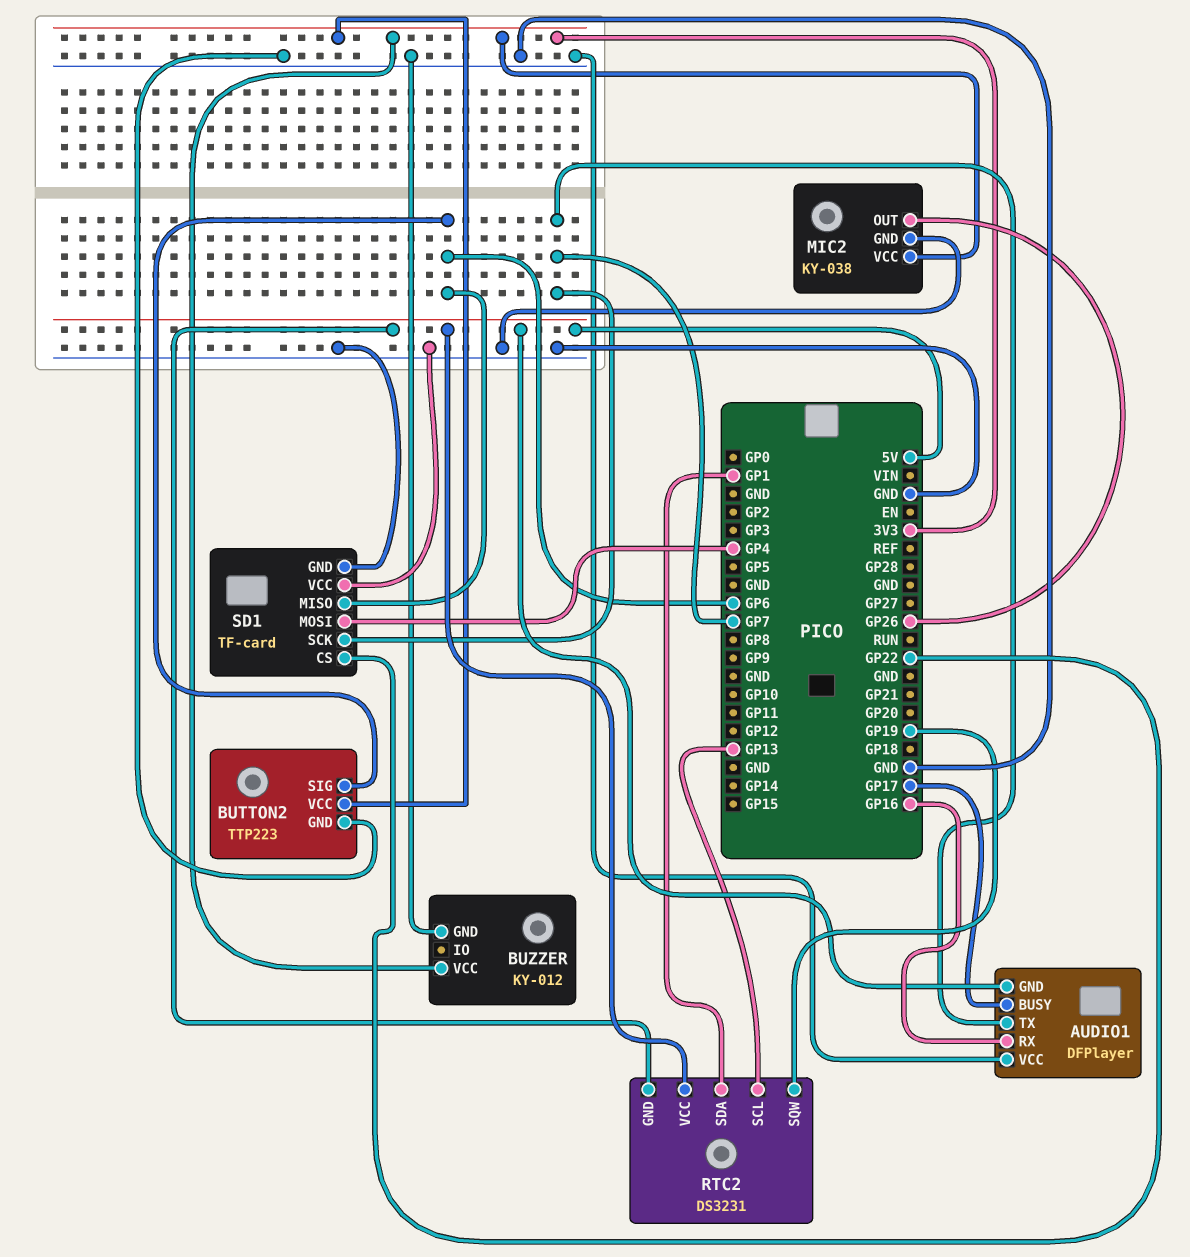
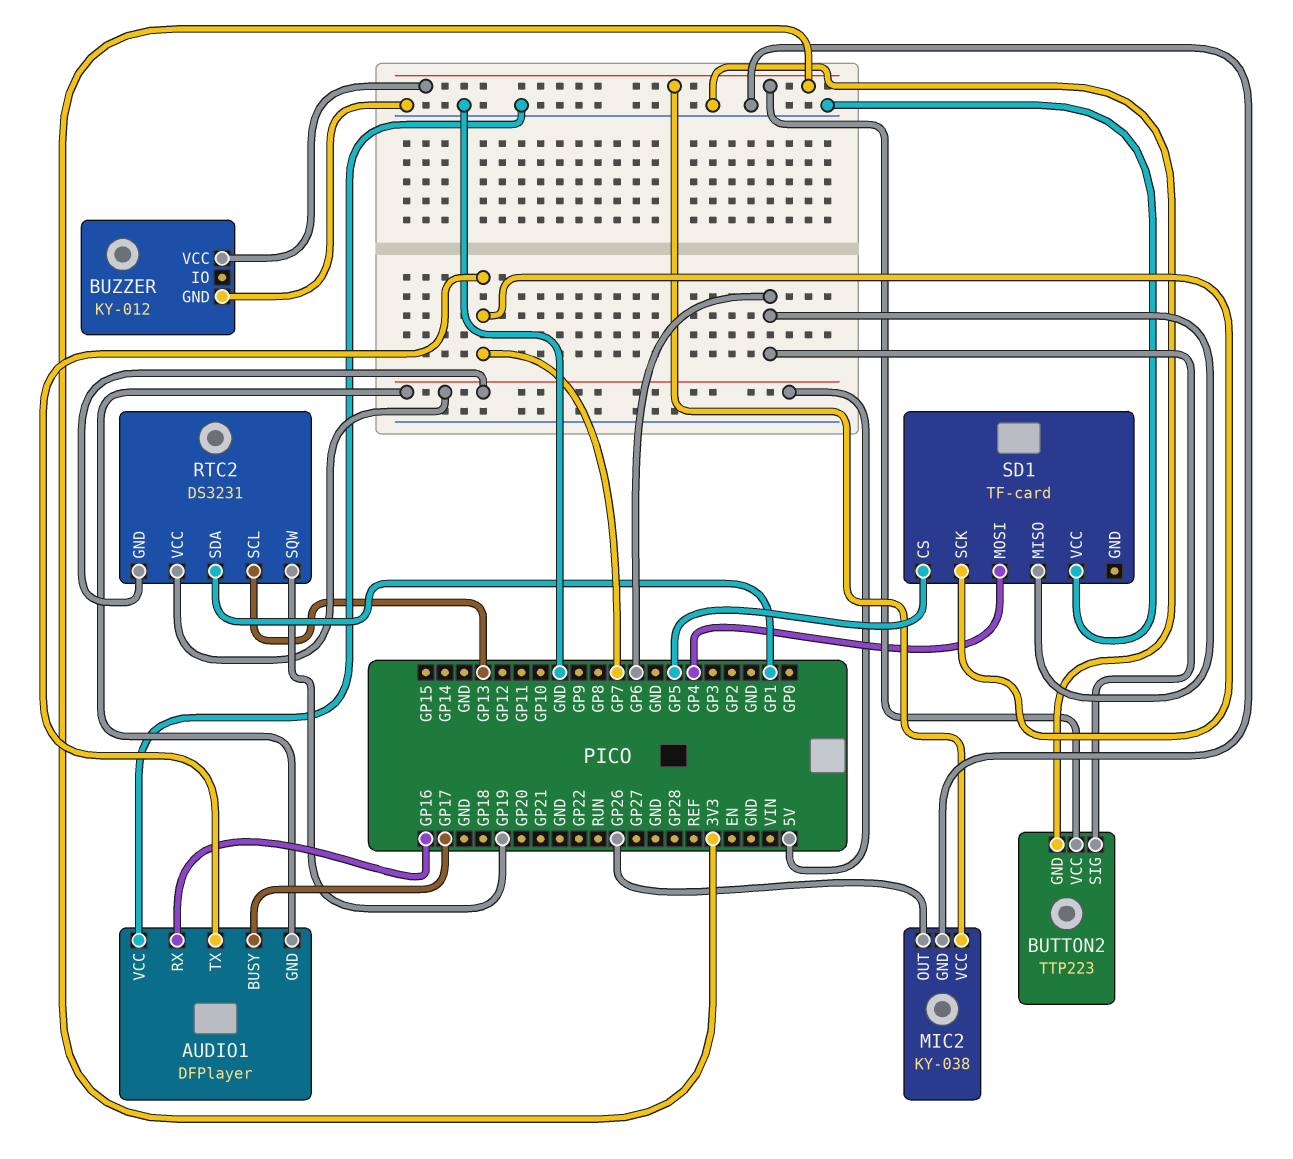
SD1 pin CS: GP22 -> GP5
SD1 pin GND: GND -> none

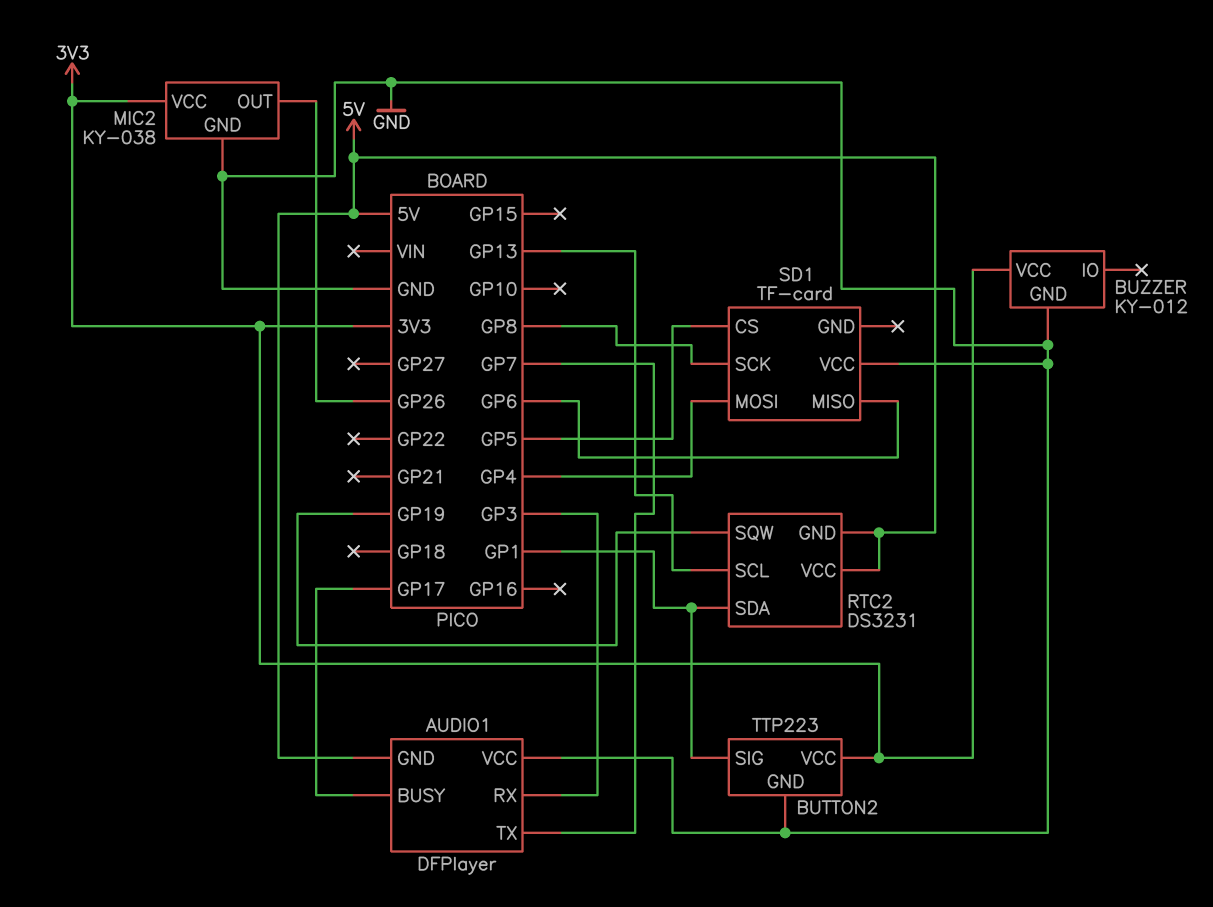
AUDIO1 pin RX: GP16 -> GP3
BUTTON2 pin SIG: GP6 -> GP1
SD1 pin SCK: GP7 -> GP8

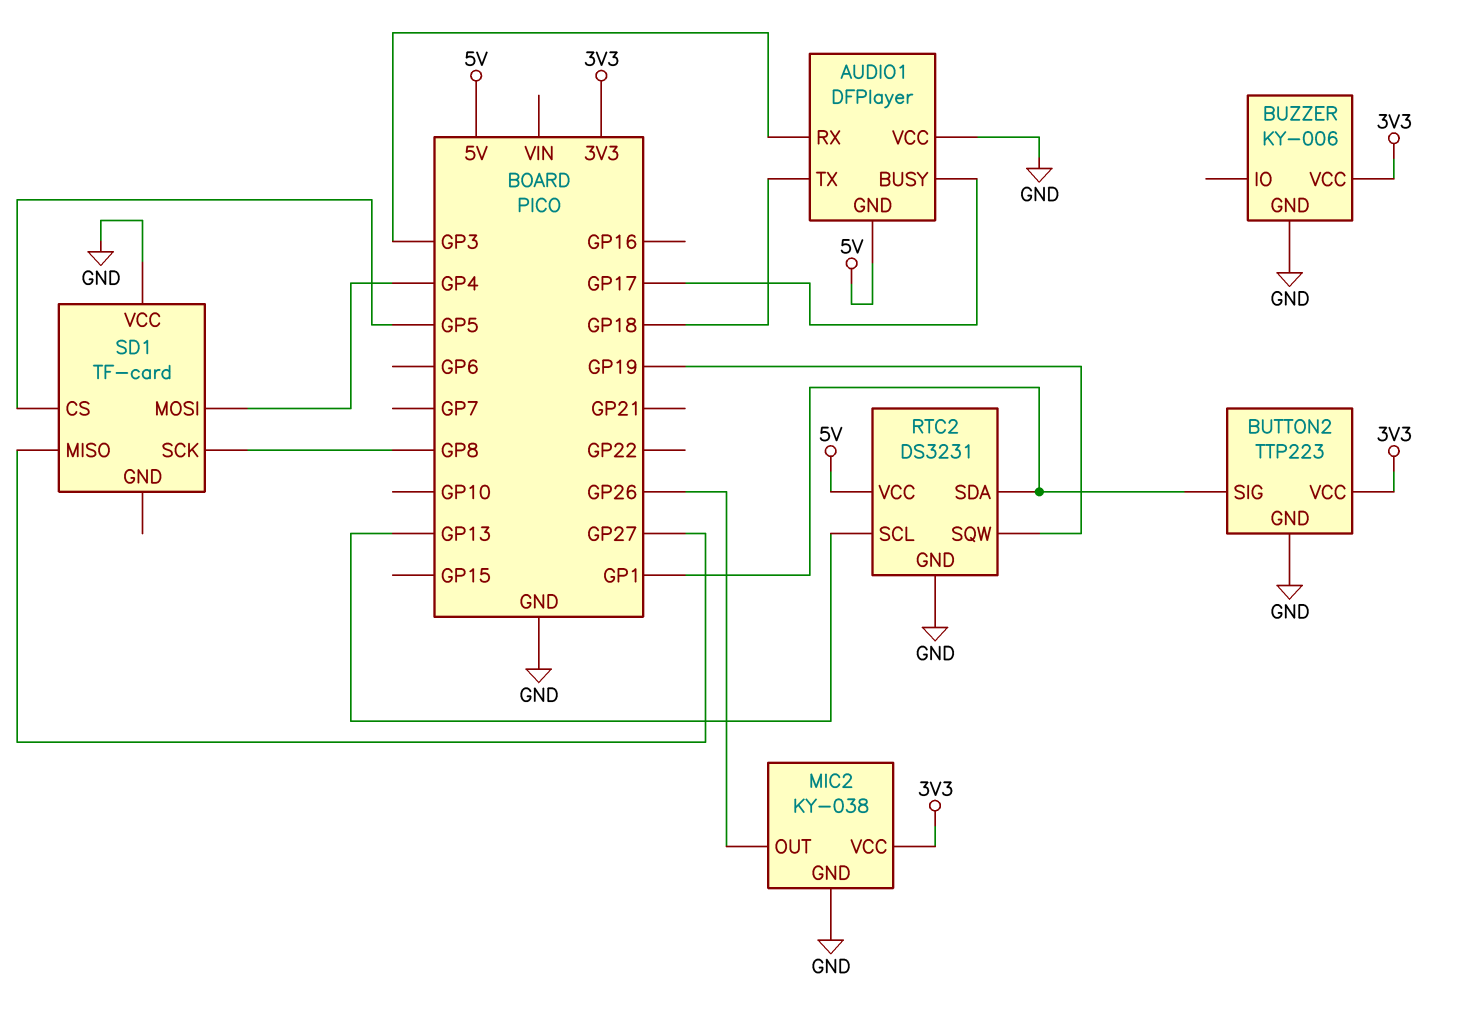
AUDIO1 pin TX: GP7 -> GP18
BUZZER: KY-012 -> KY-006
RTC2 pin GND: 5V -> GND
SD1 pin MISO: GP6 -> GP27

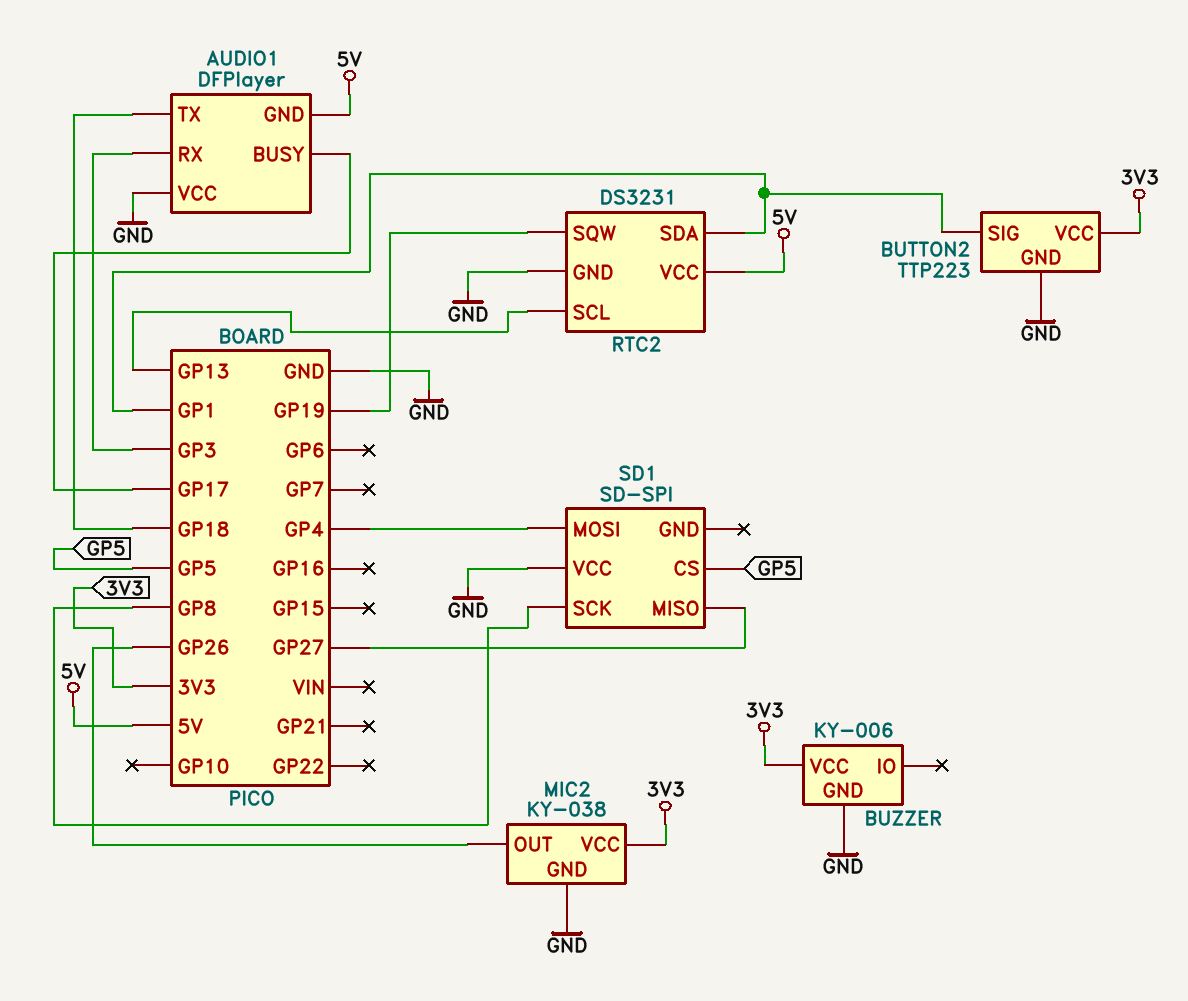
SD1: TF-card -> SD-SPI

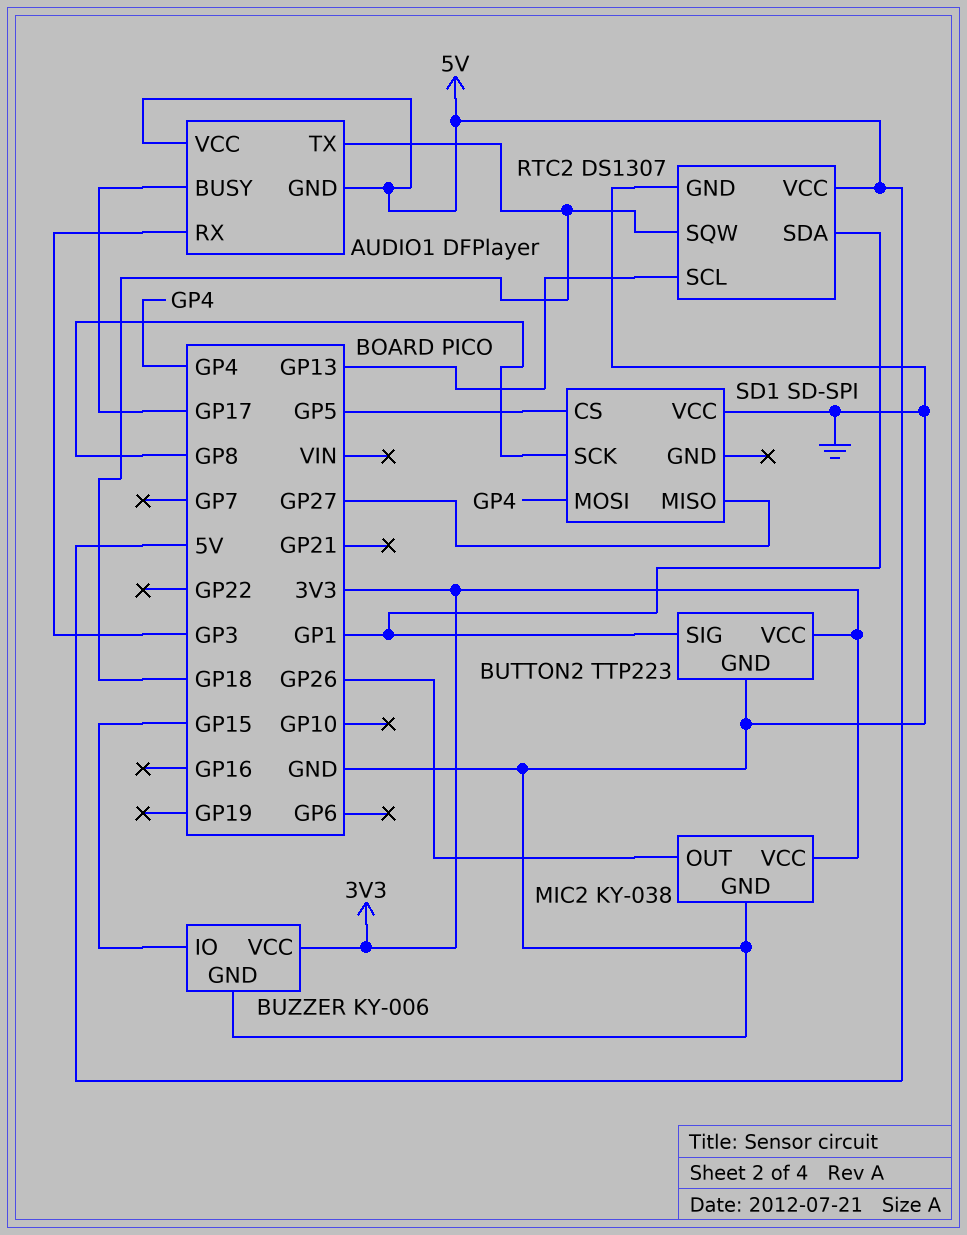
AUDIO1 pin VCC: GND -> 5V
BUZZER pin IO: none -> GP15
RTC2: DS3231 -> DS1307
RTC2 pin SQW: GP19 -> GP18

